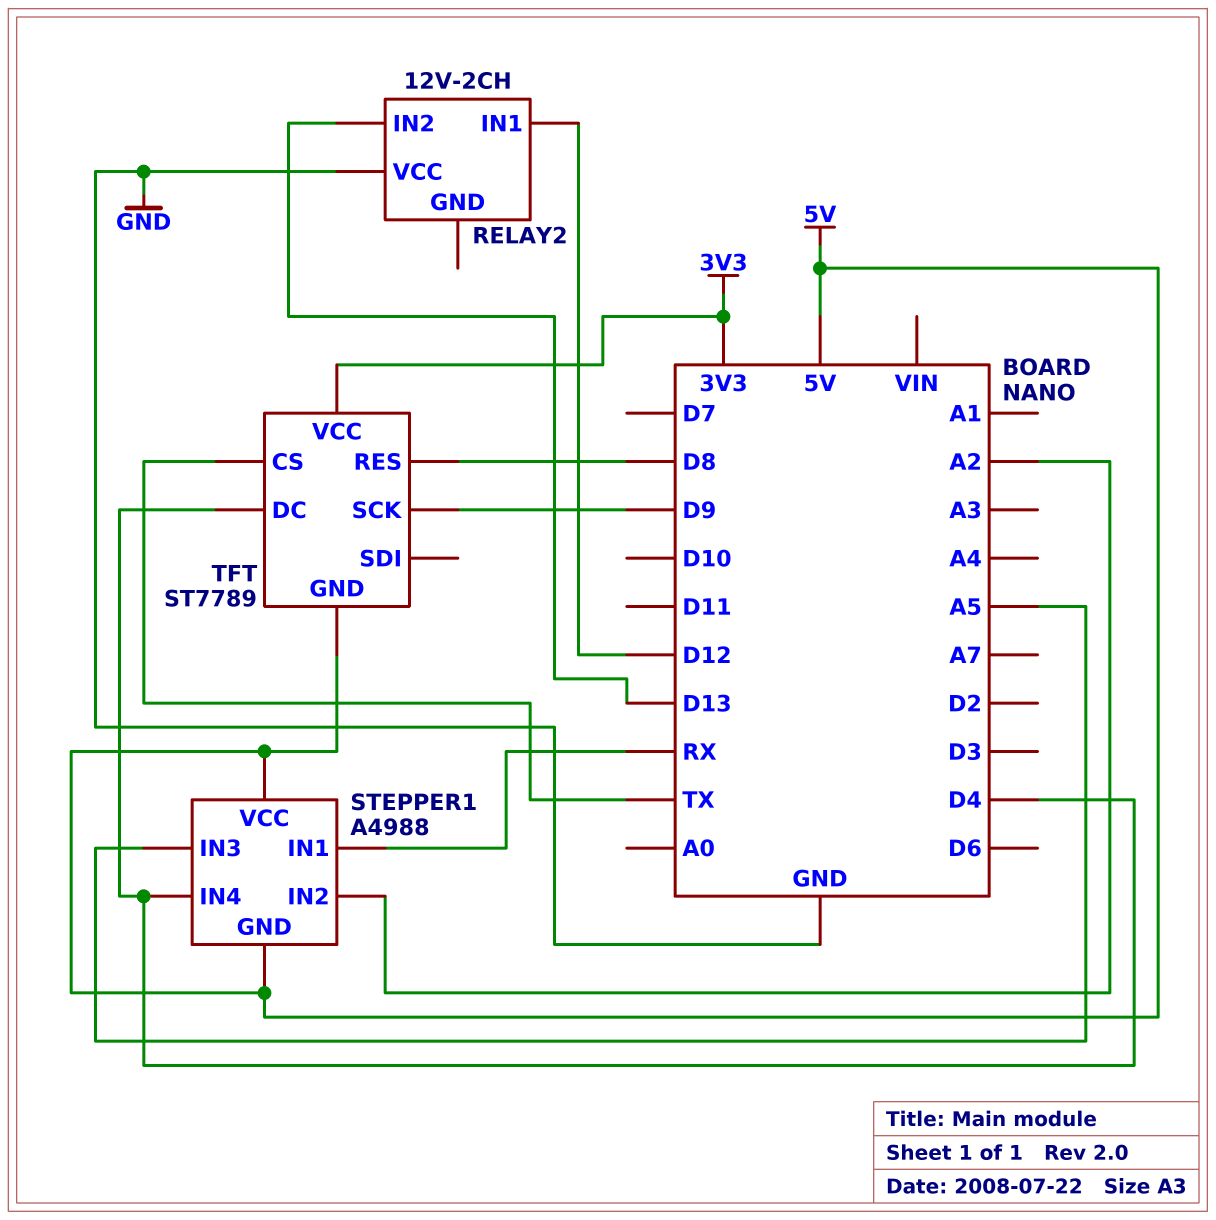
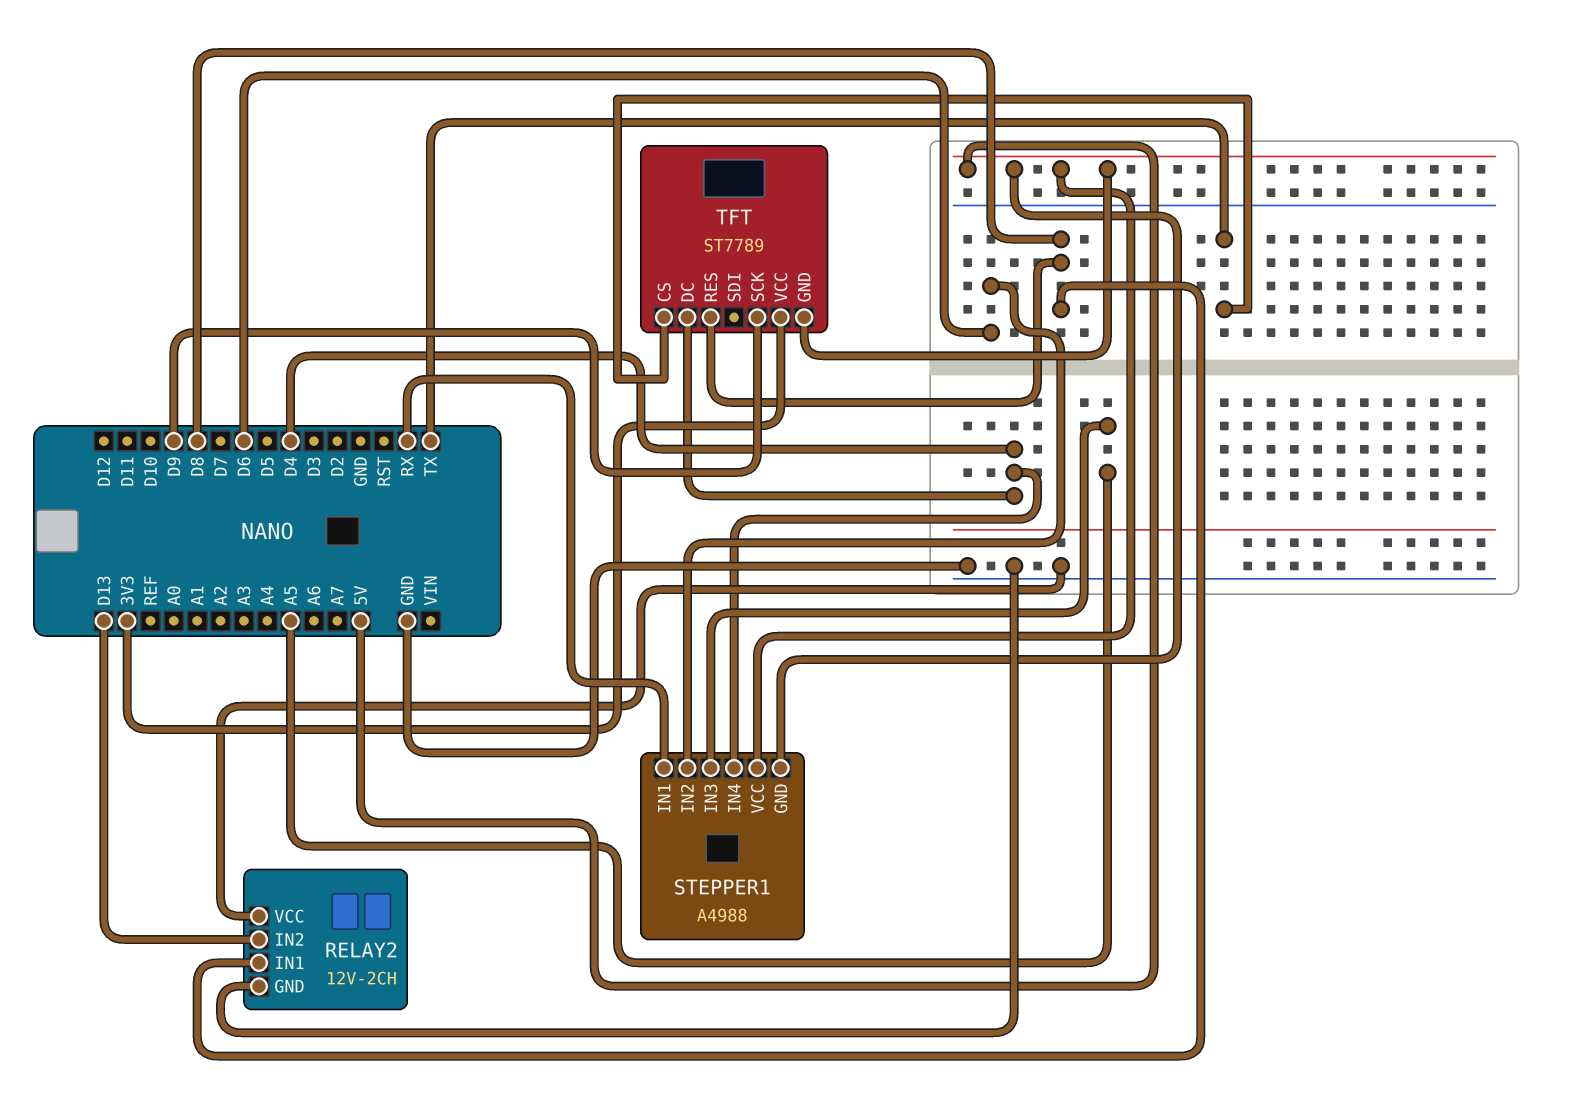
RELAY2 pin GND: none -> GND
RELAY2 pin IN1: D12 -> D8
STEPPER1 pin IN2: A2 -> D6

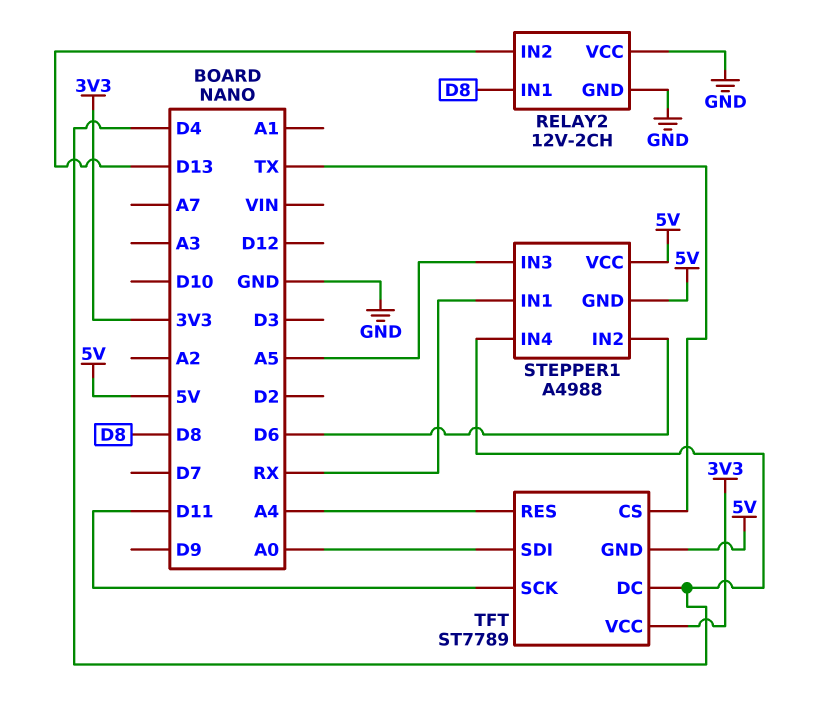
TFT pin RES: D8 -> A4
TFT pin SCK: D9 -> D11
TFT pin SDI: none -> A0

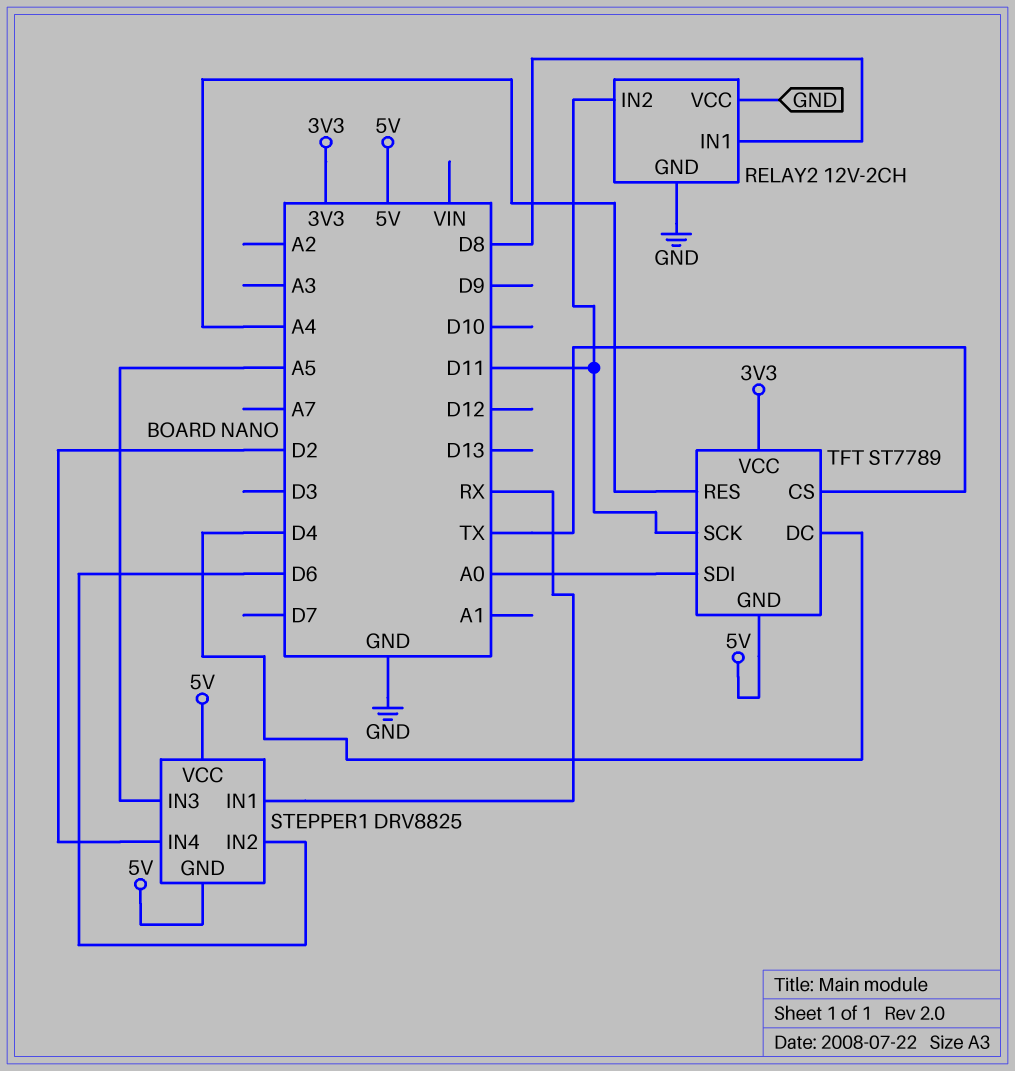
RELAY2 pin IN2: D13 -> D11
STEPPER1: A4988 -> DRV8825
STEPPER1 pin IN4: D4 -> D2

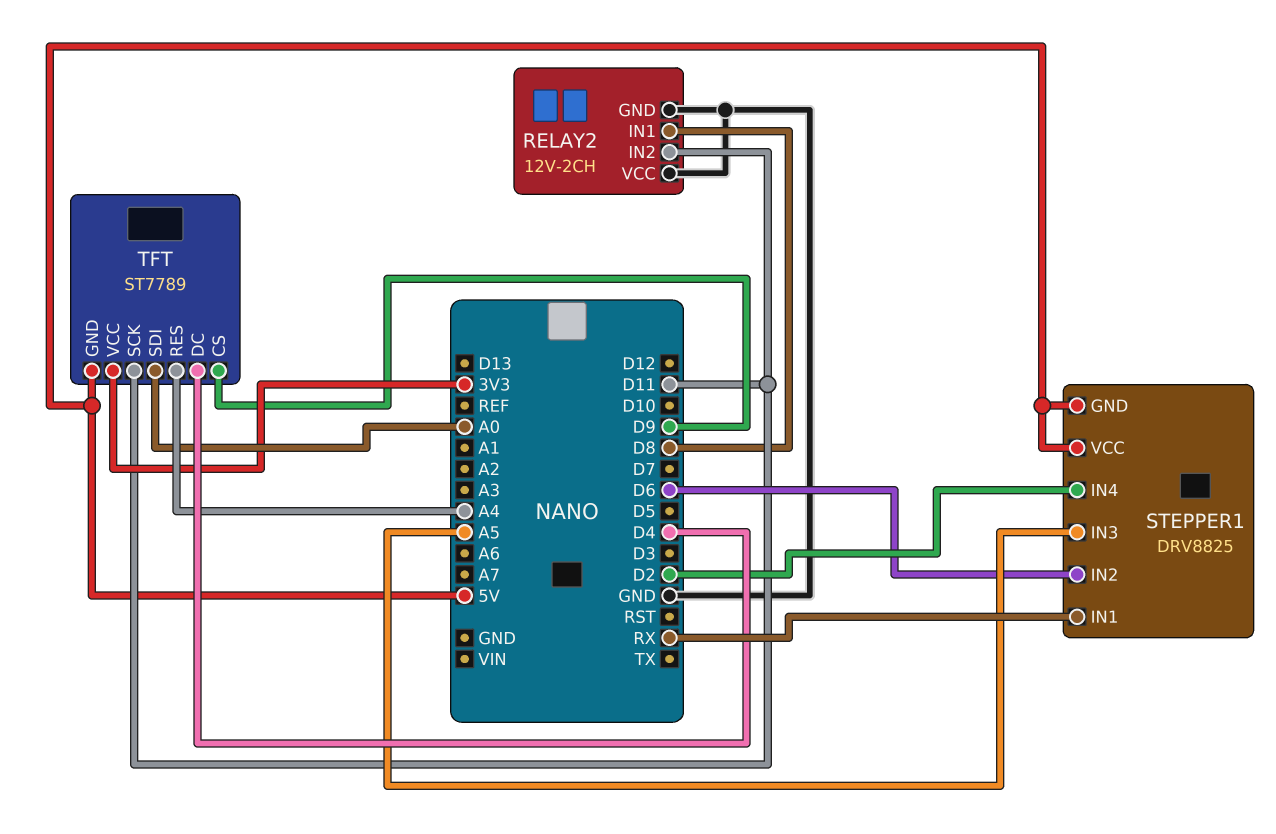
TFT pin CS: TX -> D9

